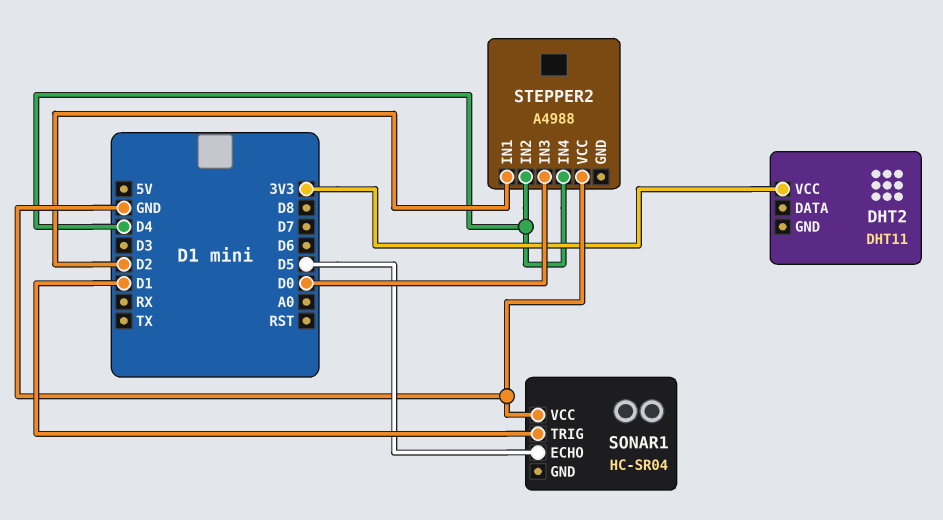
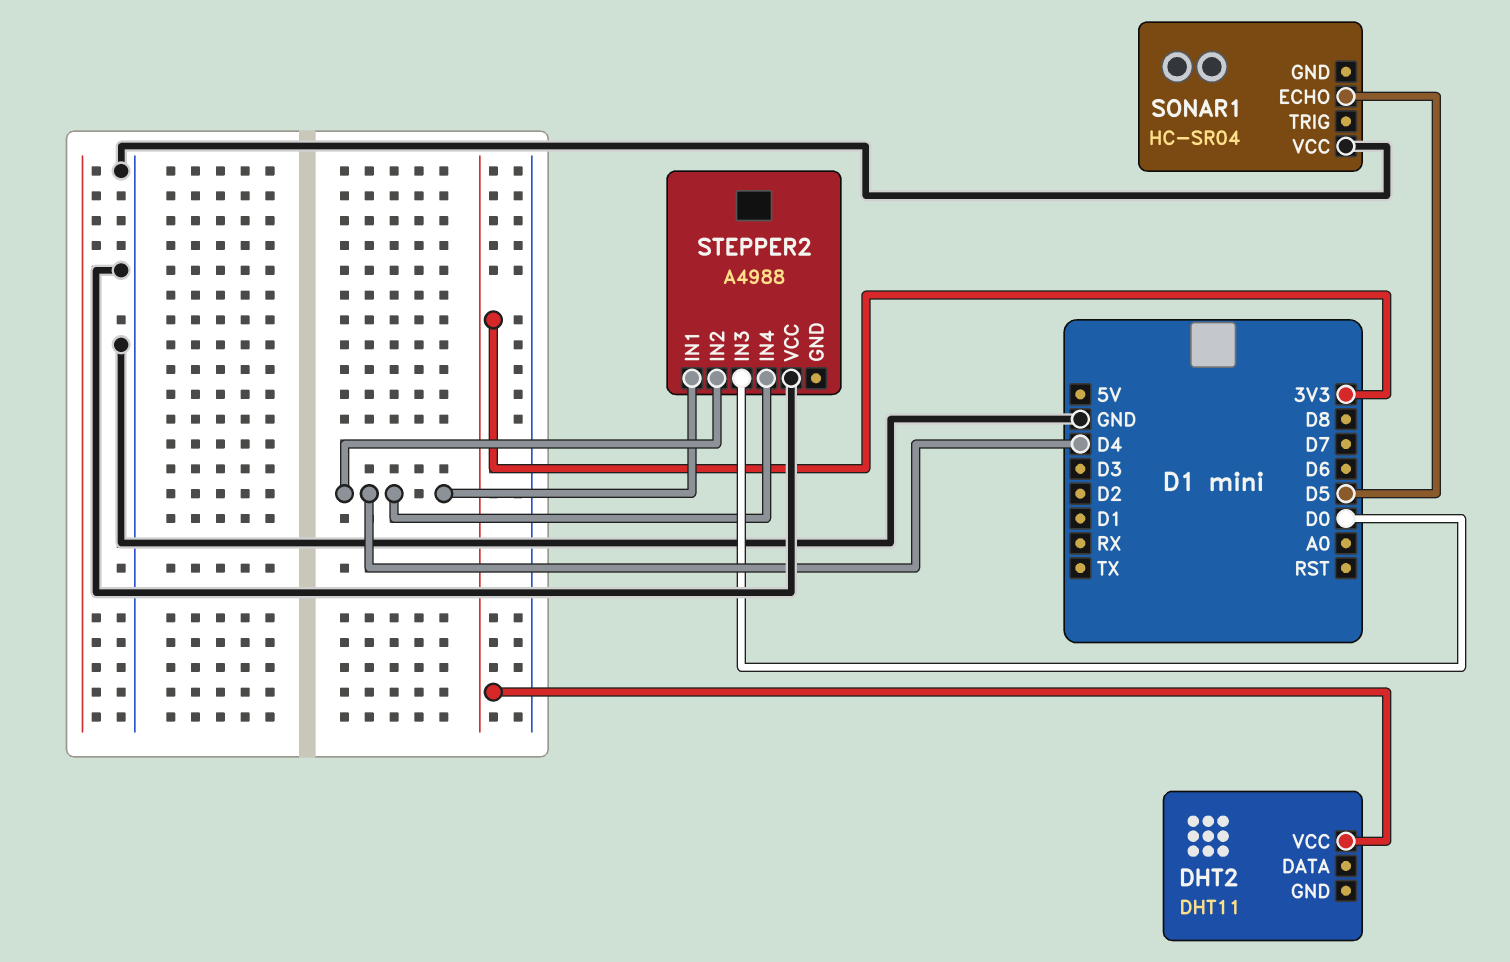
SONAR1 pin TRIG: D1 -> none
STEPPER2 pin IN1: D2 -> D4

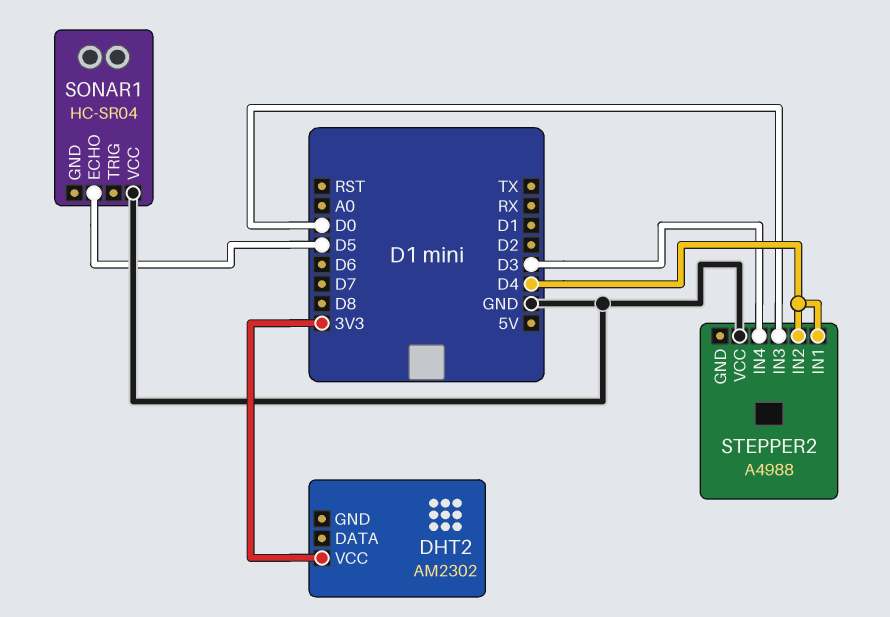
DHT2: DHT11 -> AM2302
STEPPER2 pin IN4: D4 -> D3

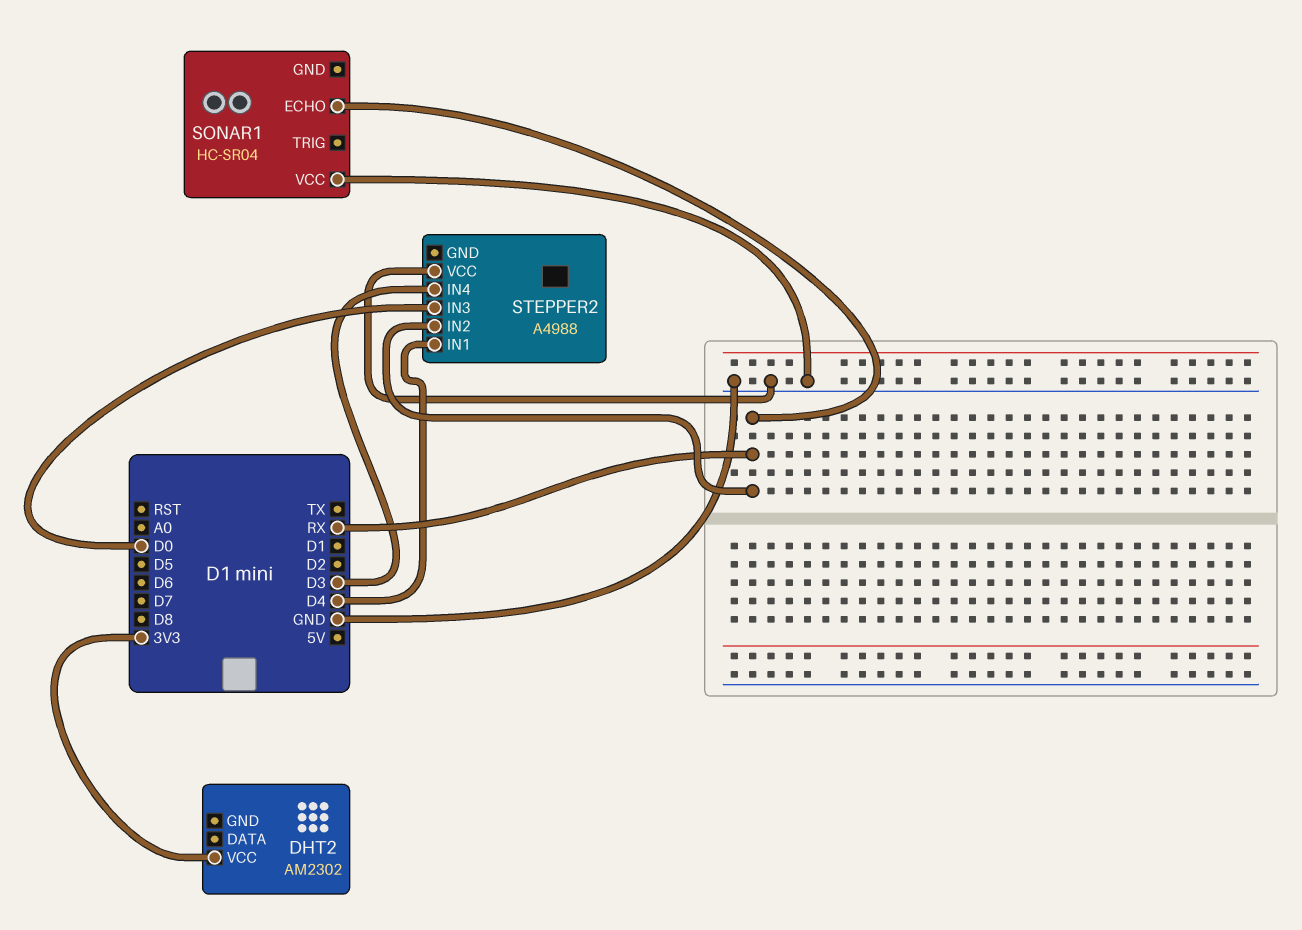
SONAR1 pin ECHO: D5 -> RX
STEPPER2 pin IN2: D4 -> RX

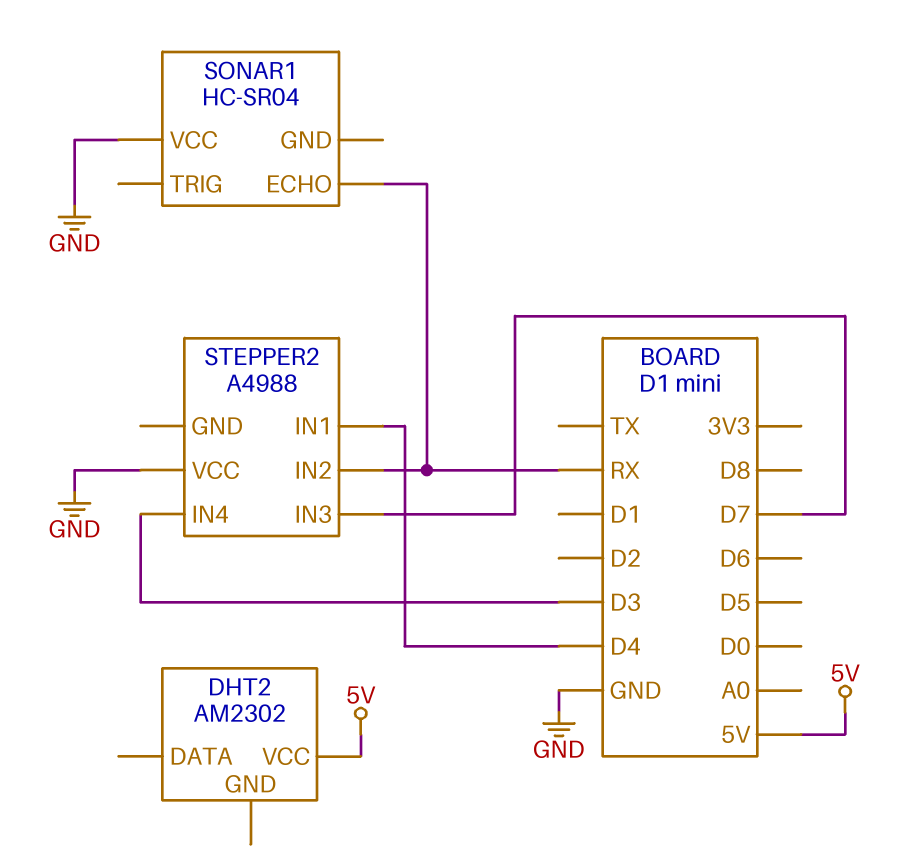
DHT2 pin VCC: 3V3 -> 5V
STEPPER2 pin IN3: D0 -> D7

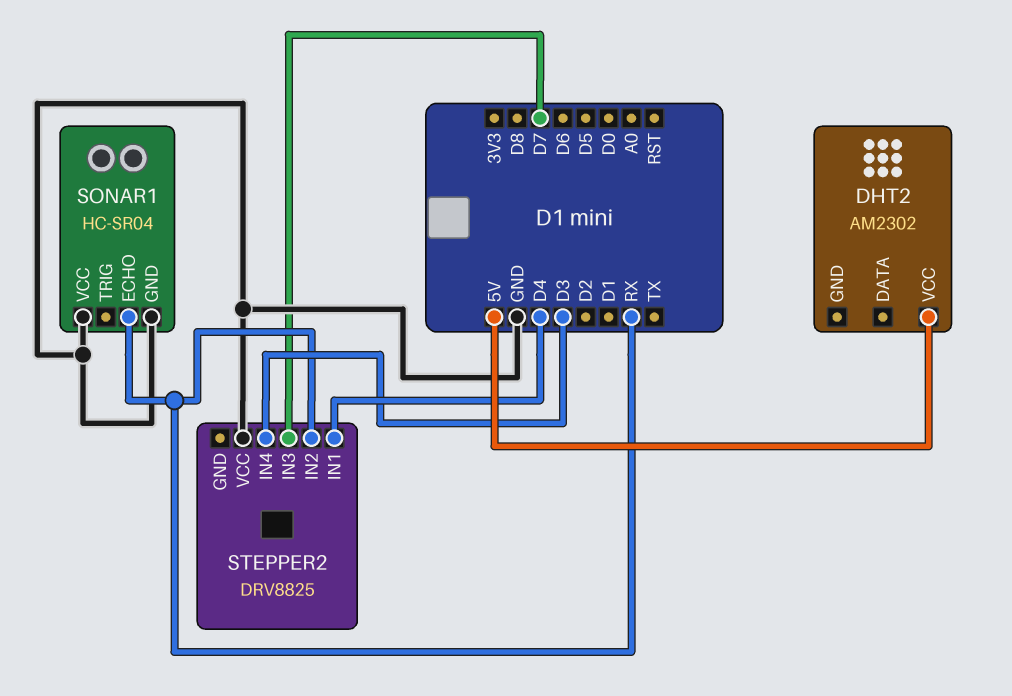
SONAR1 pin GND: none -> GND
STEPPER2: A4988 -> DRV8825

